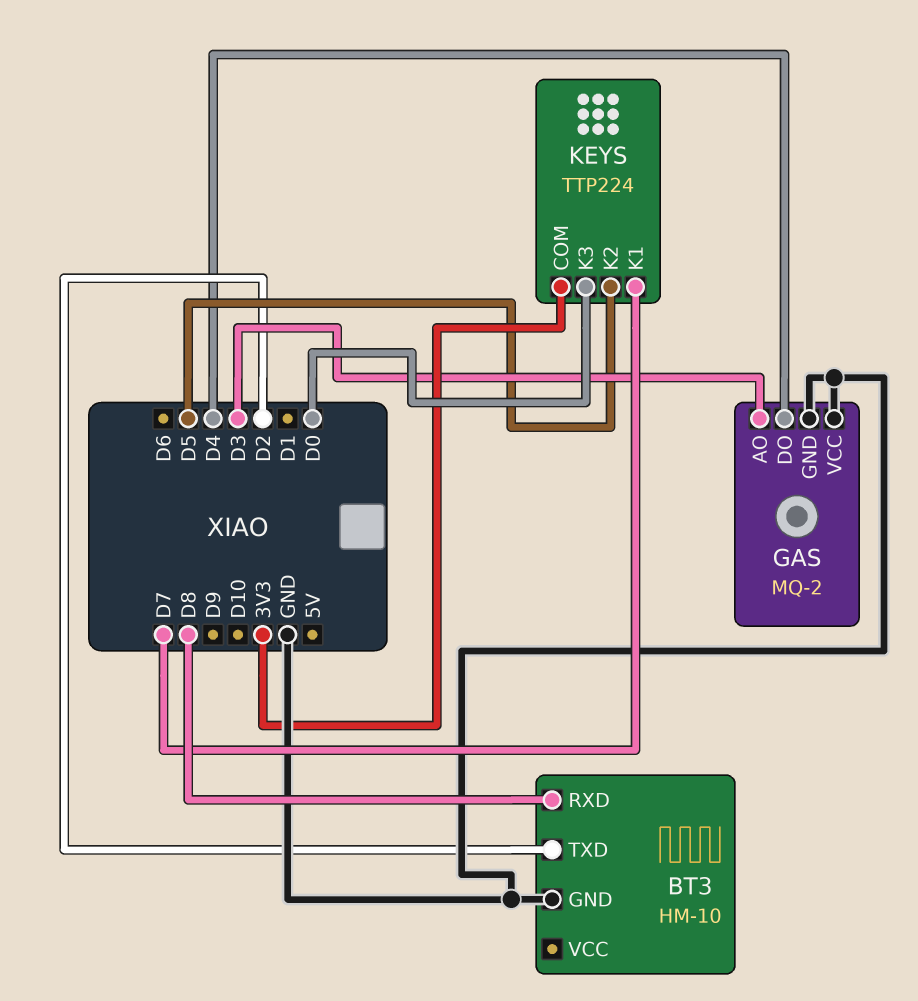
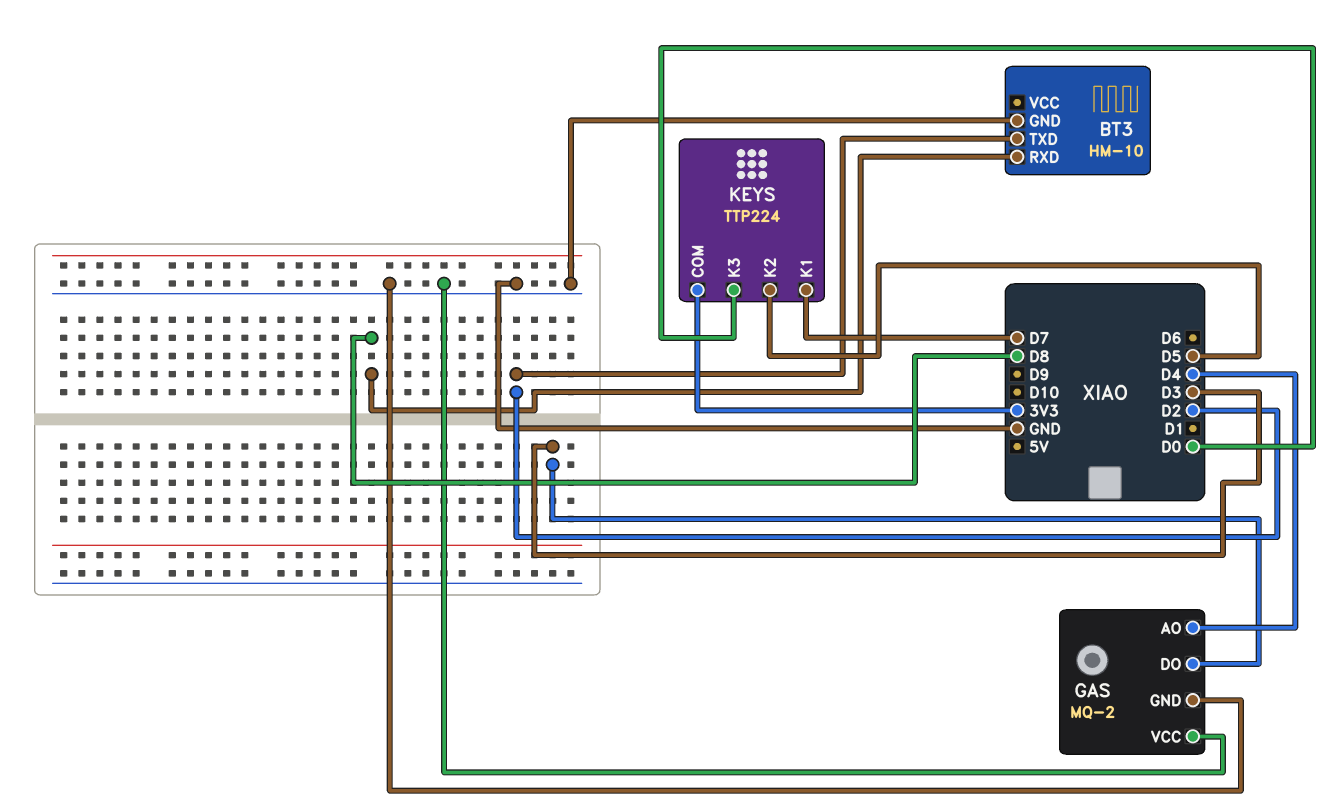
GAS pin AO: D3 -> D4
GAS pin DO: D4 -> D3

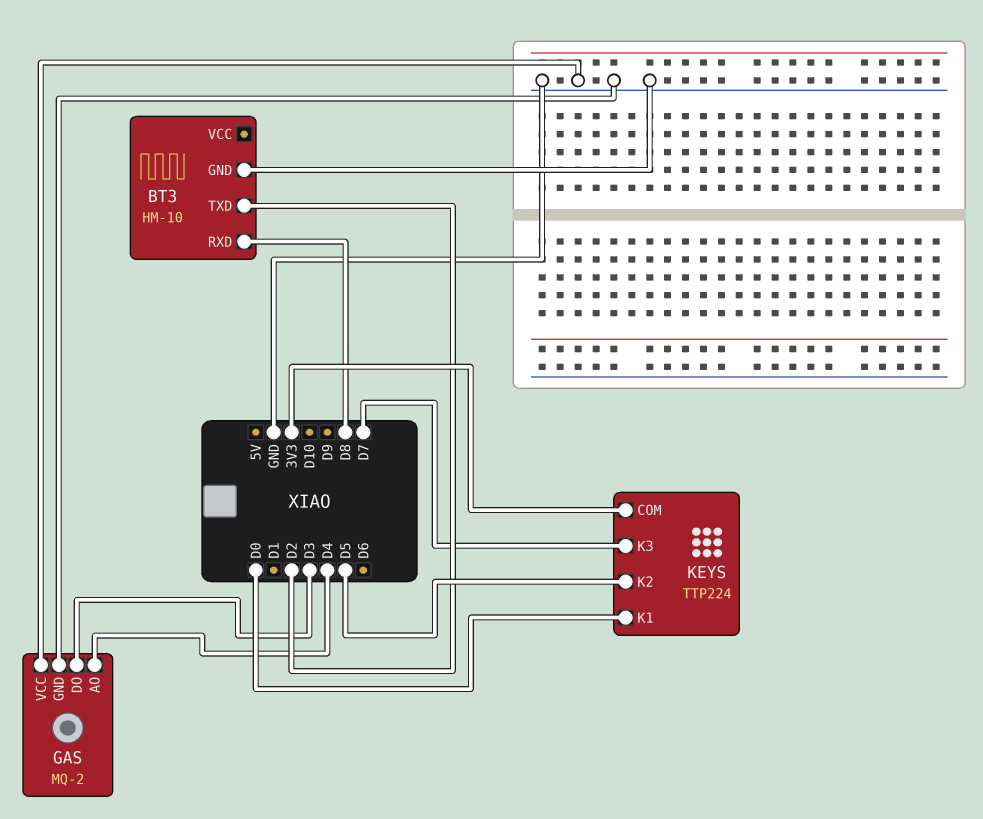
KEYS pin K1: D7 -> D0
KEYS pin K3: D0 -> D7

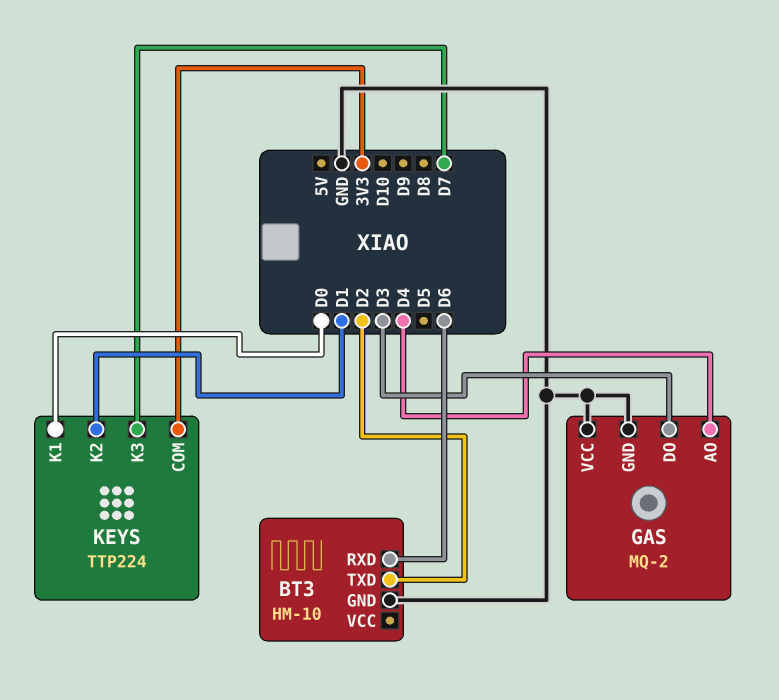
BT3 pin RXD: D8 -> D6
KEYS pin K2: D5 -> D1

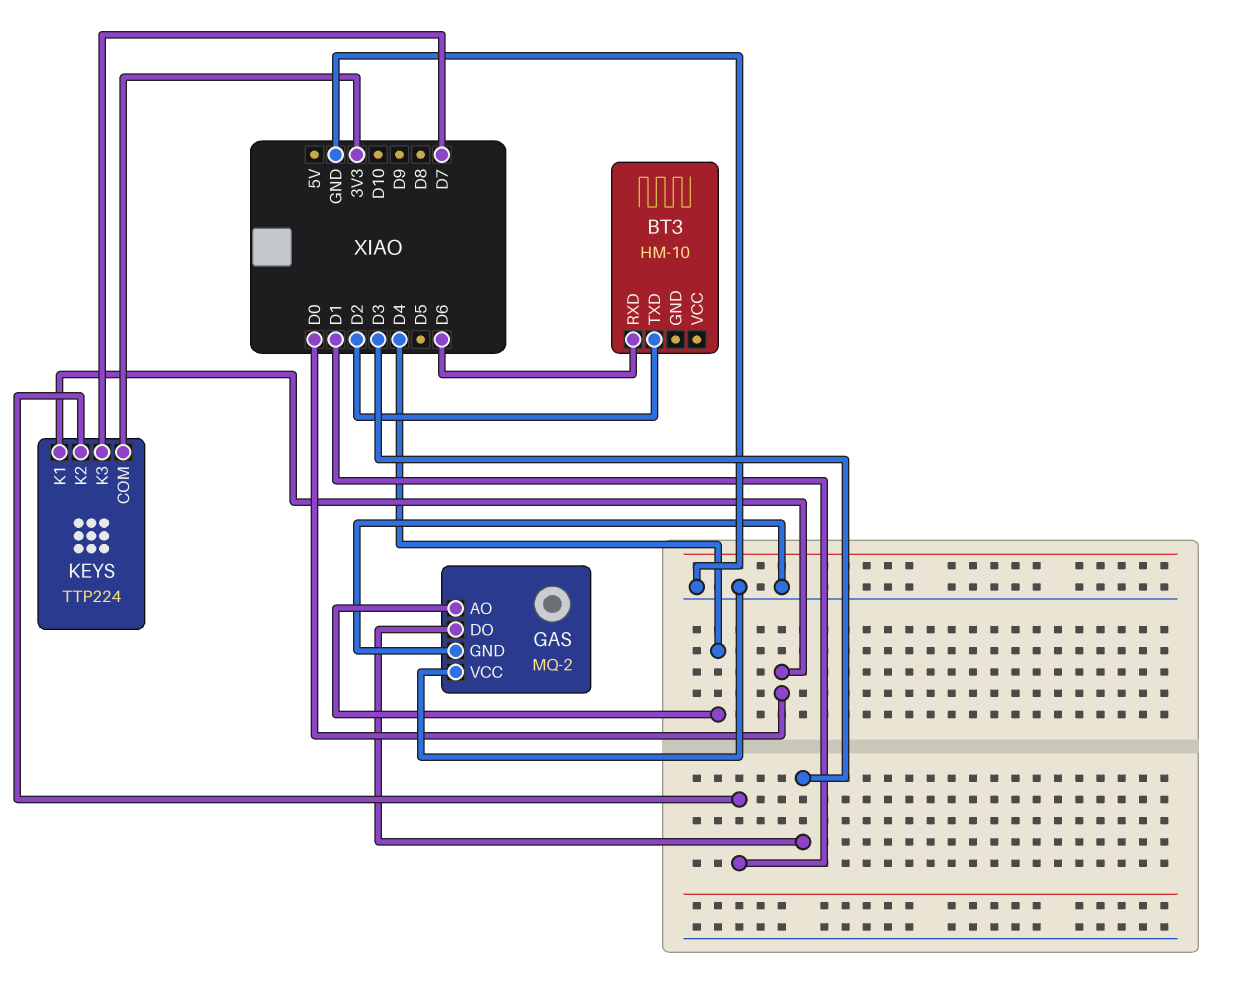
BT3 pin GND: GND -> none

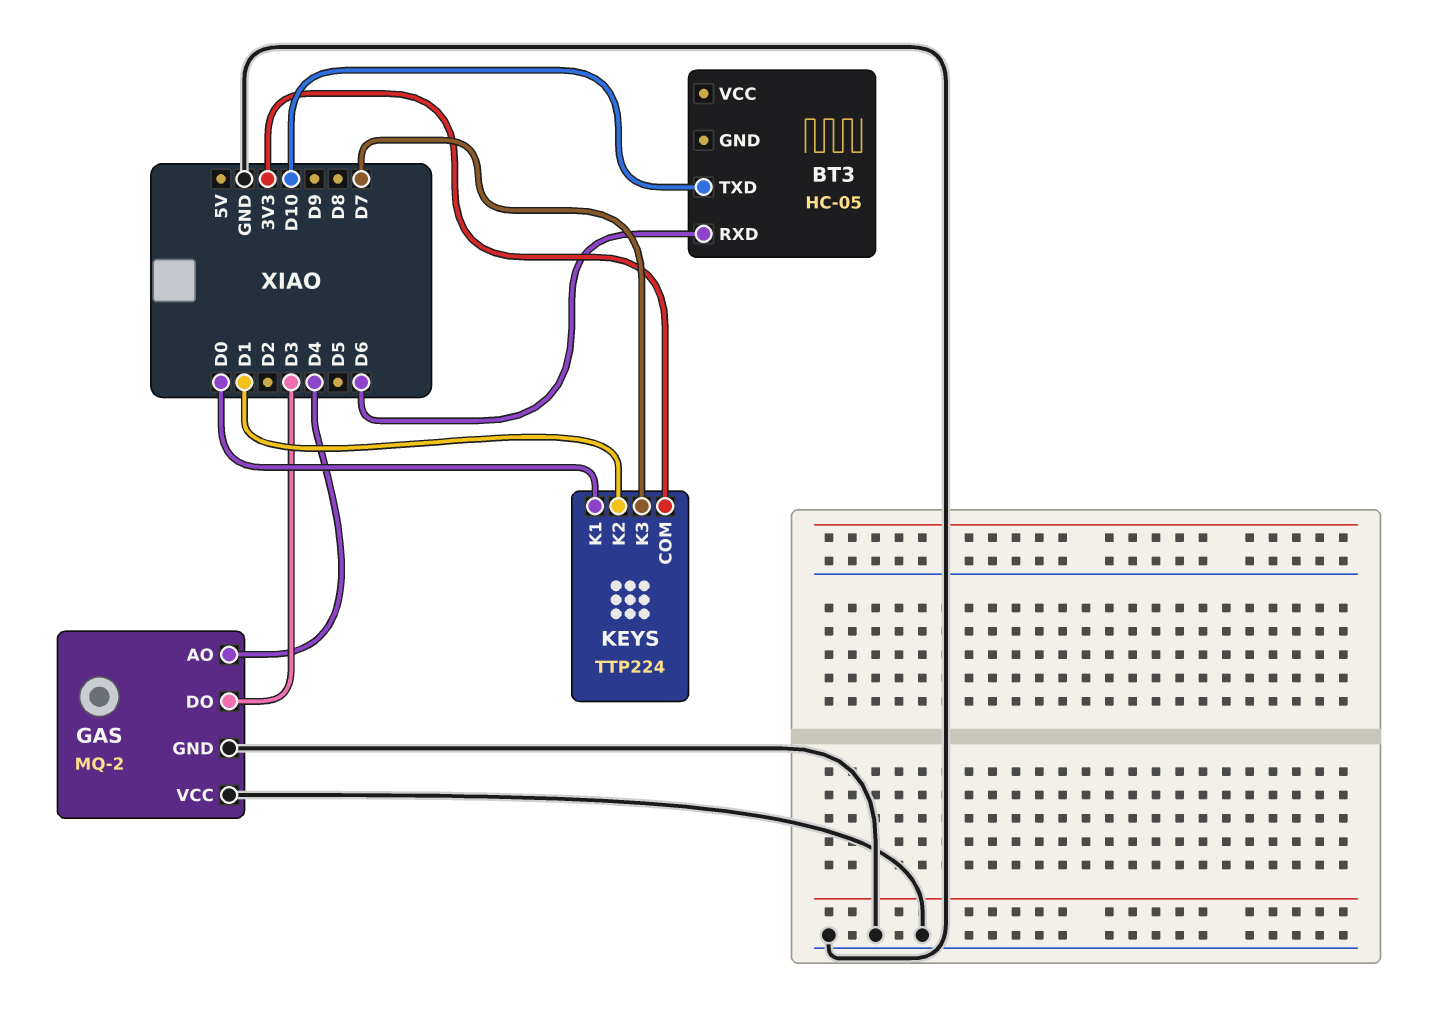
BT3: HM-10 -> HC-05
BT3 pin TXD: D2 -> D10

